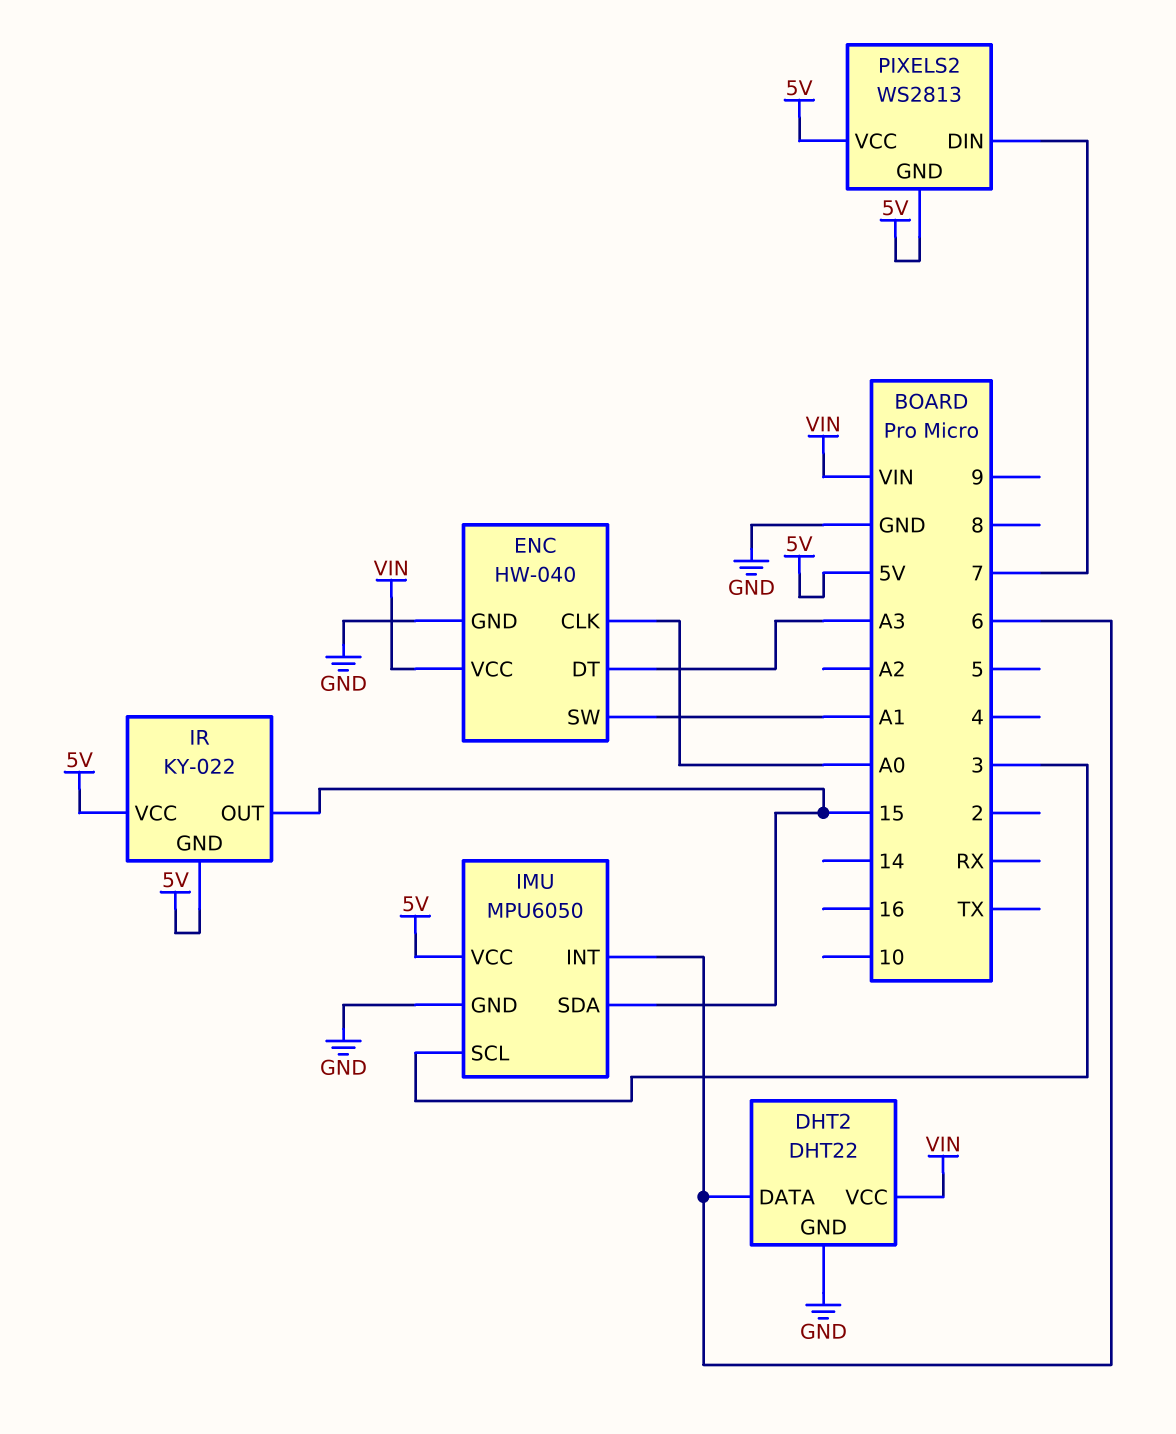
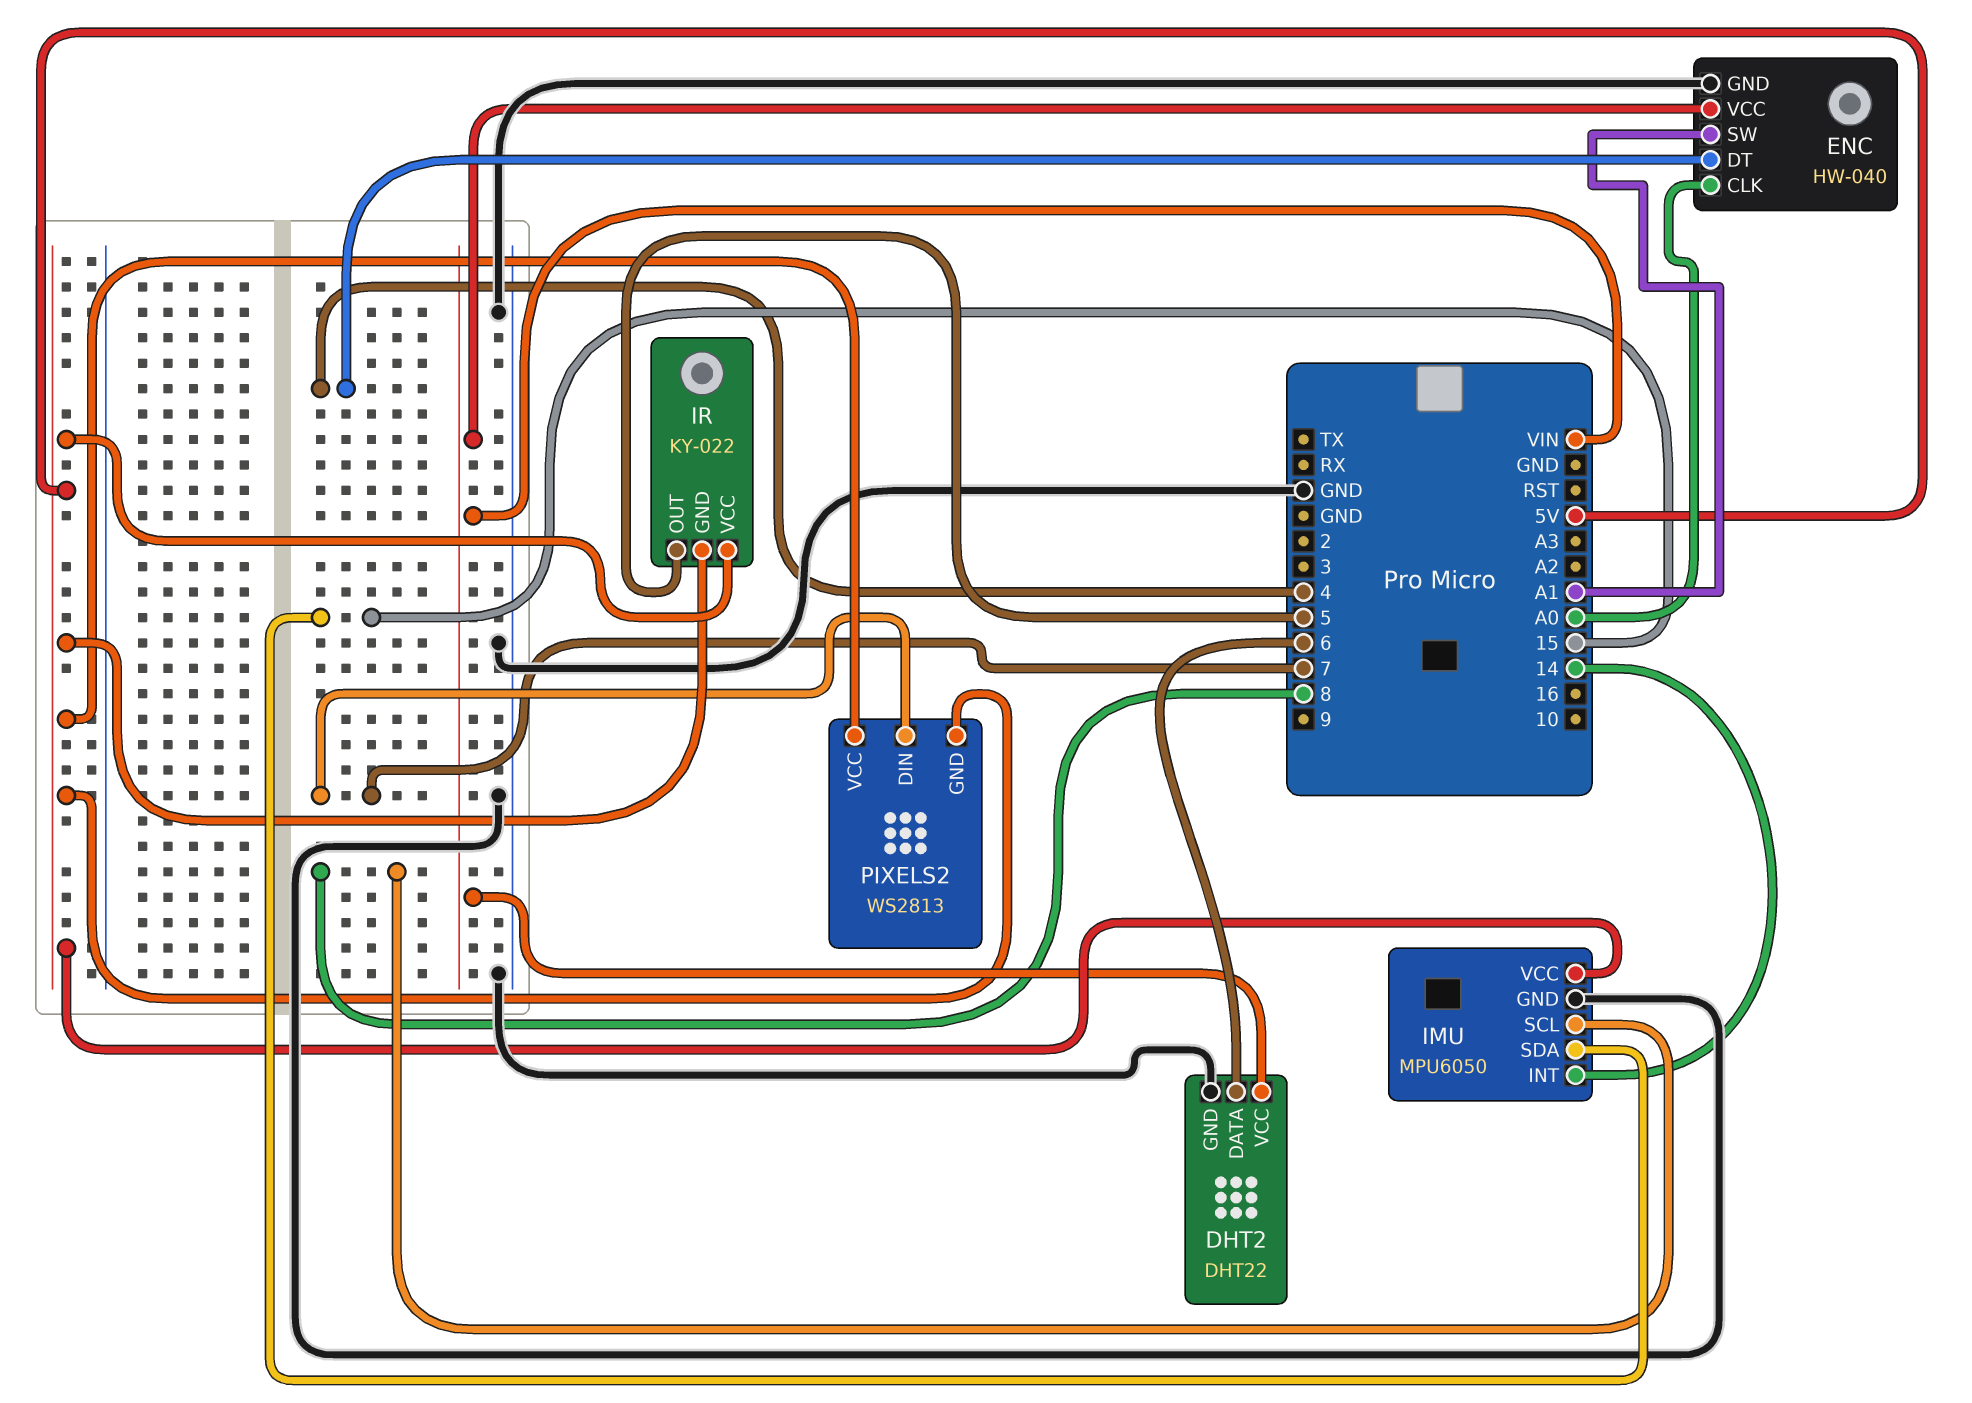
ENC pin DT: A3 -> 4
IMU pin INT: 6 -> 14
IMU pin SCL: 3 -> 8
IR pin OUT: 15 -> 5

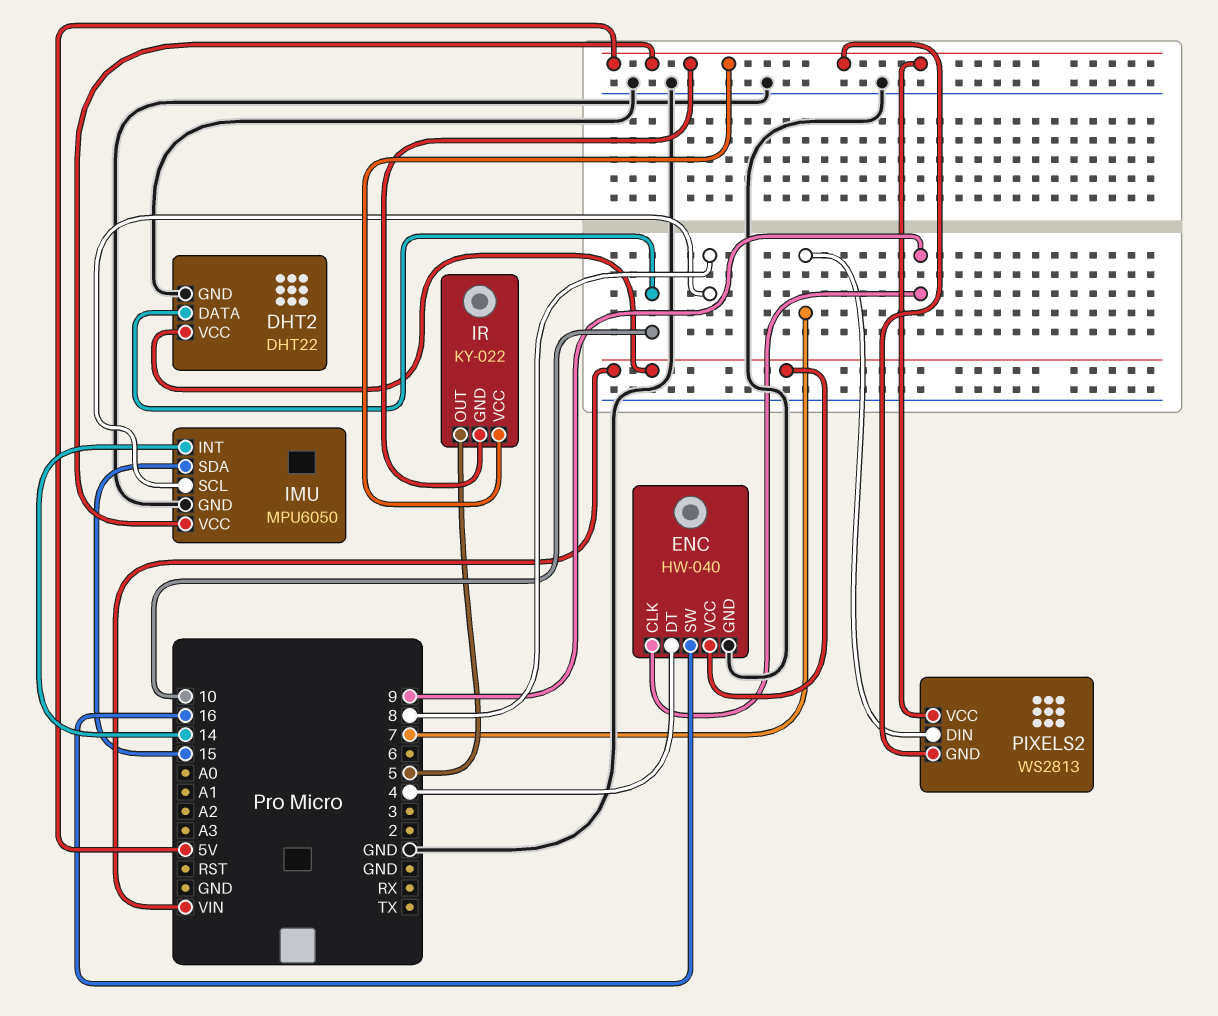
DHT2 pin DATA: 6 -> 10
ENC pin CLK: A0 -> 9
ENC pin SW: A1 -> 16

